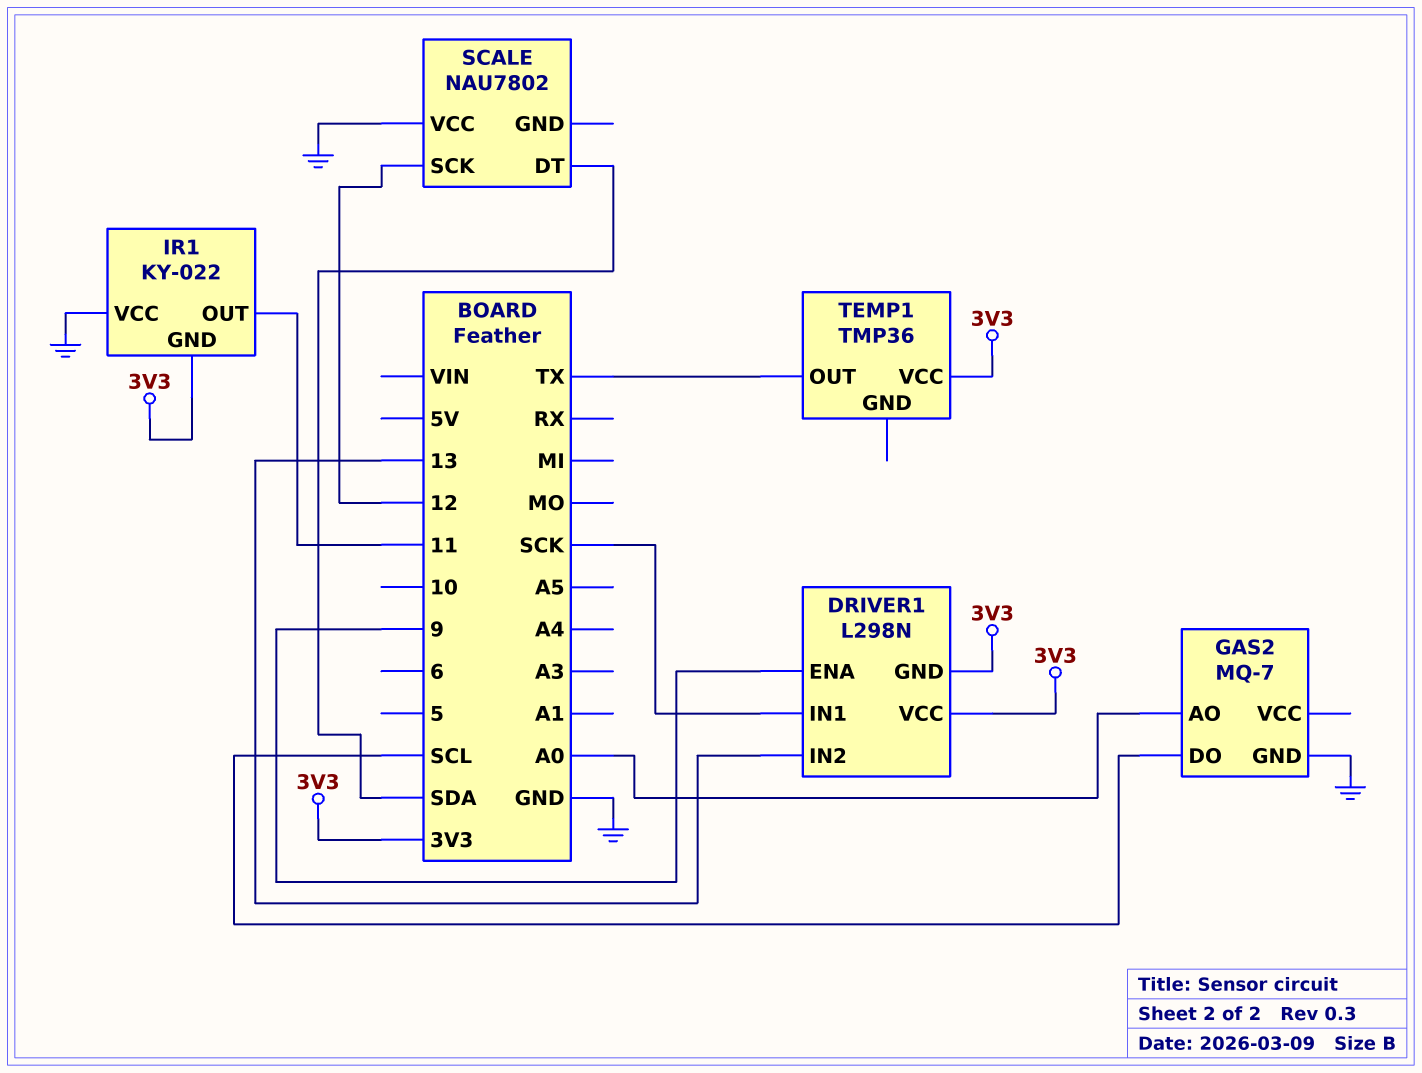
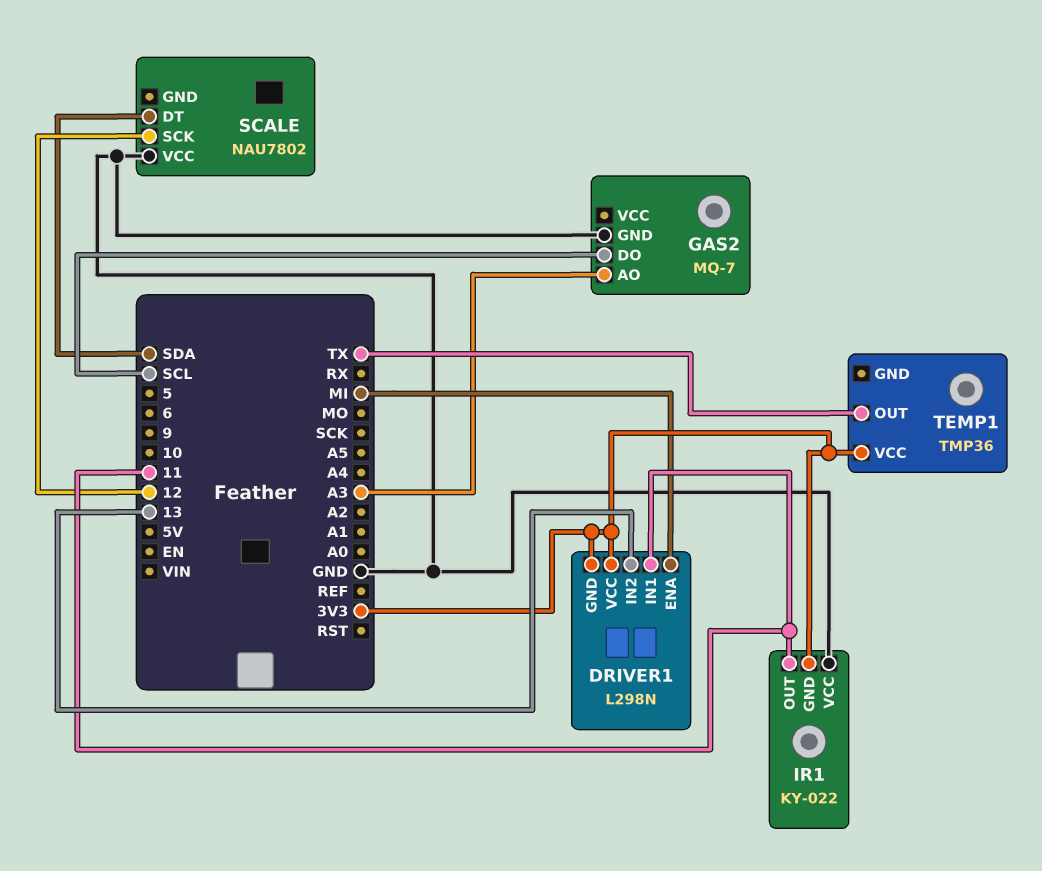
DRIVER1 pin ENA: 9 -> MI
DRIVER1 pin IN1: SCK -> 11
GAS2 pin AO: A0 -> A3

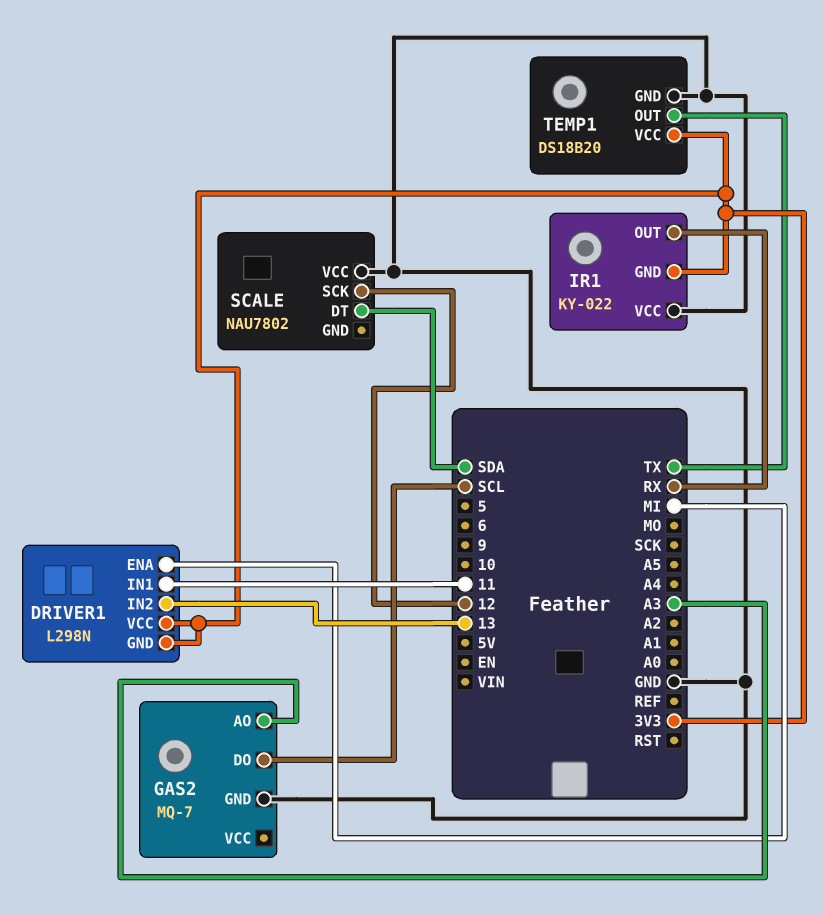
IR1 pin OUT: 11 -> RX
TEMP1: TMP36 -> DS18B20
TEMP1 pin GND: none -> GND

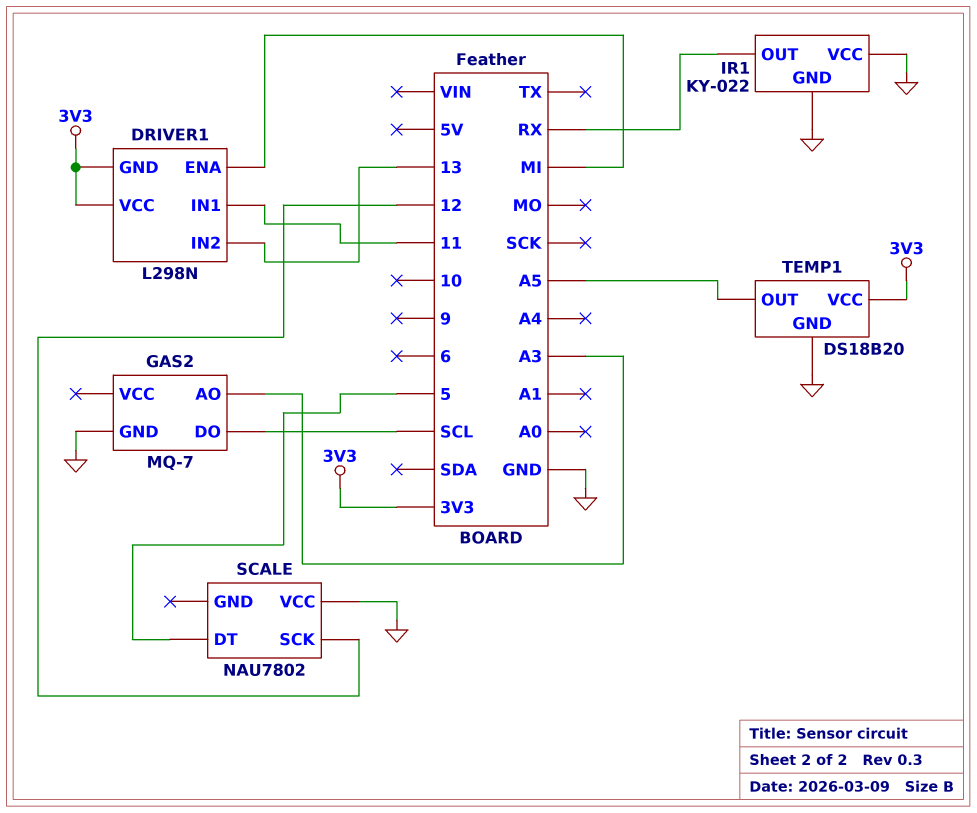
IR1 pin GND: 3V3 -> GND
SCALE pin DT: SDA -> 5
TEMP1 pin OUT: TX -> A5

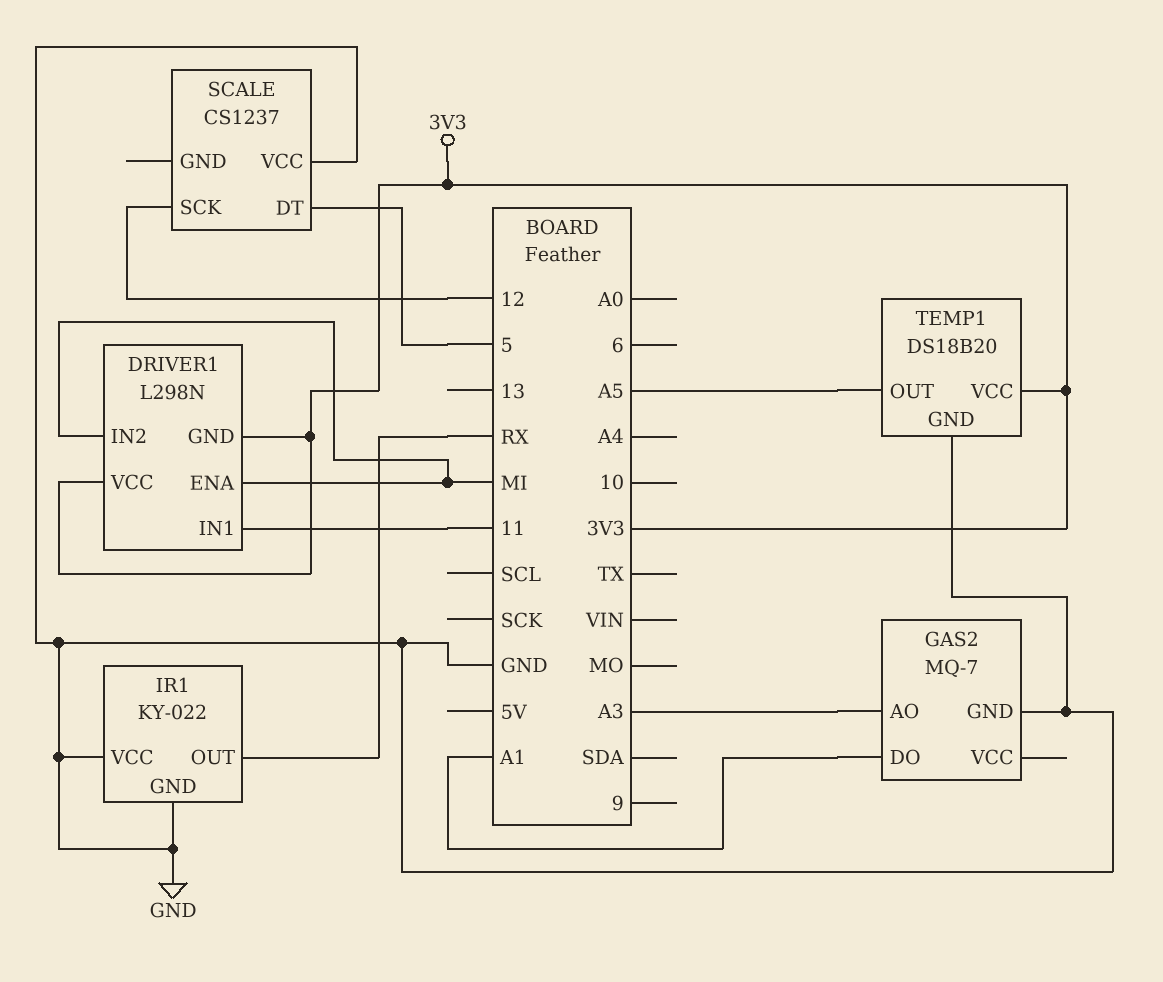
DRIVER1 pin IN2: 13 -> MI
GAS2 pin DO: SCL -> A1
SCALE: NAU7802 -> CS1237

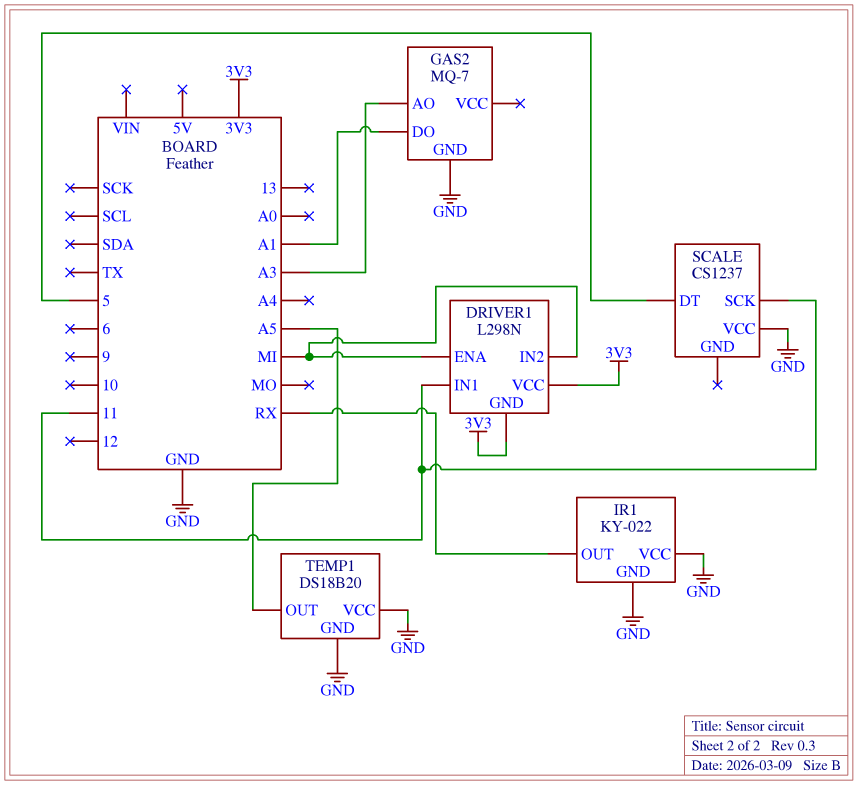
SCALE pin SCK: 12 -> 11
TEMP1 pin VCC: 3V3 -> GND

